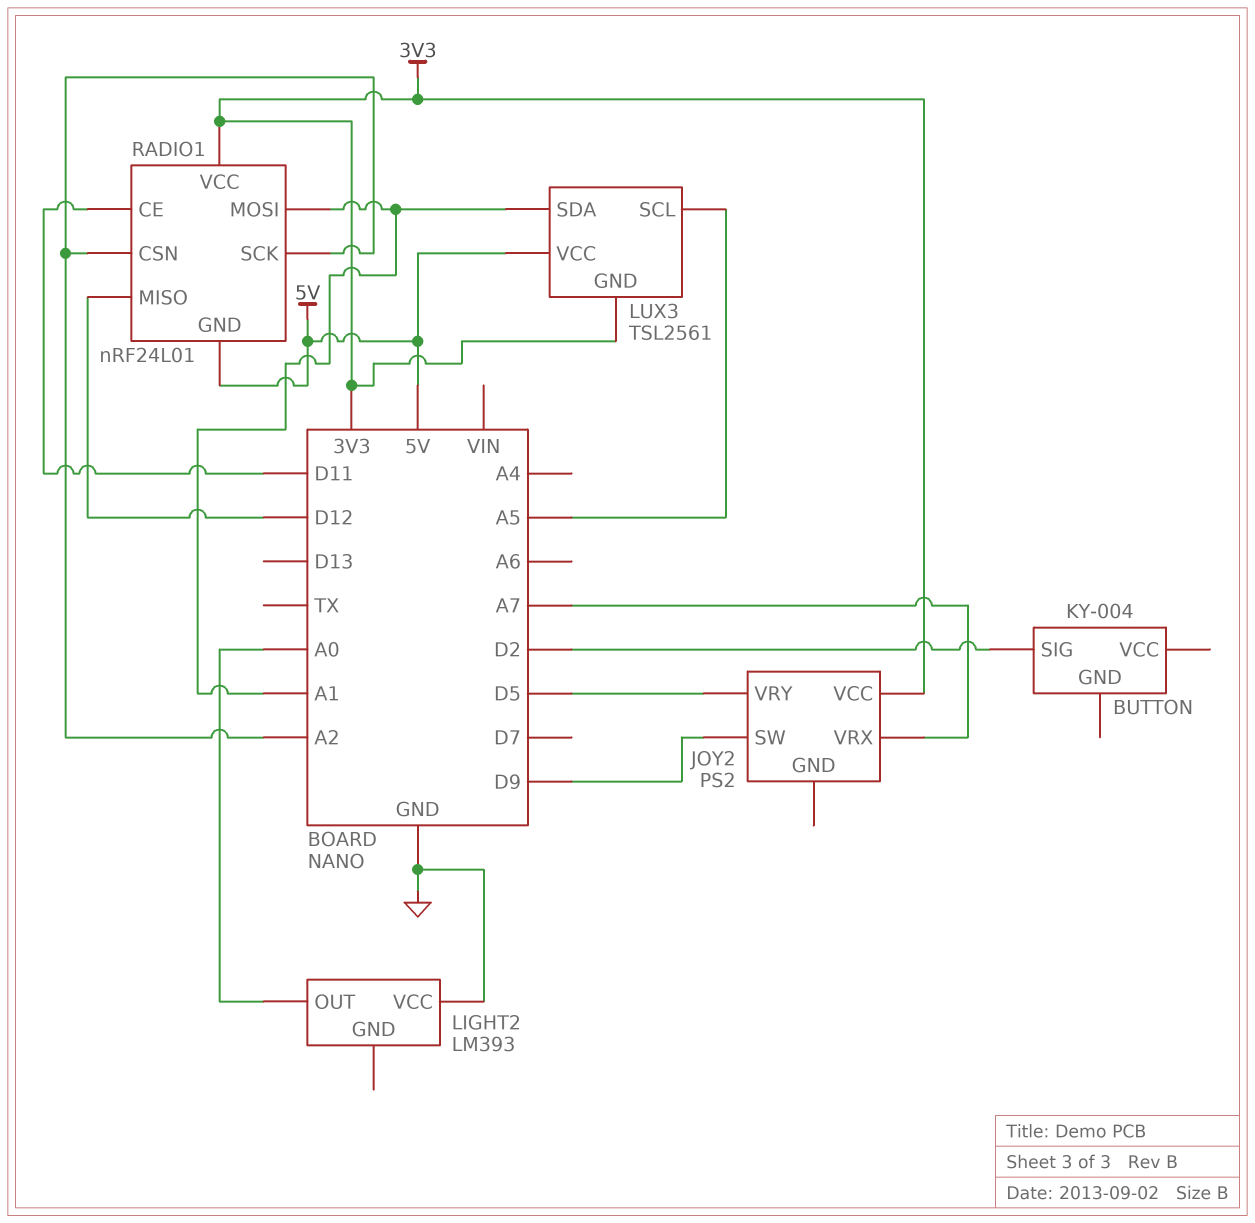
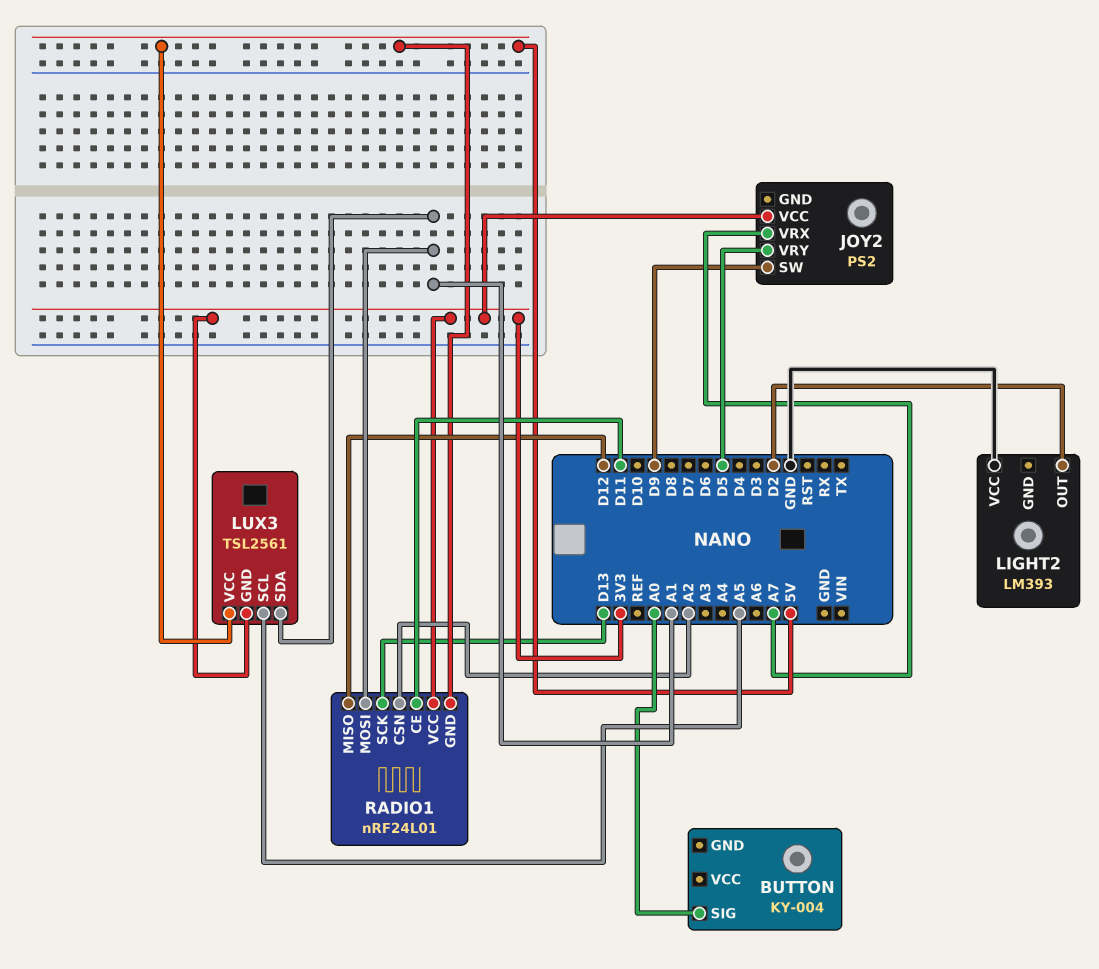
BUTTON pin SIG: D2 -> A0
LIGHT2 pin OUT: A0 -> D2
RADIO1 pin SCK: A2 -> D13

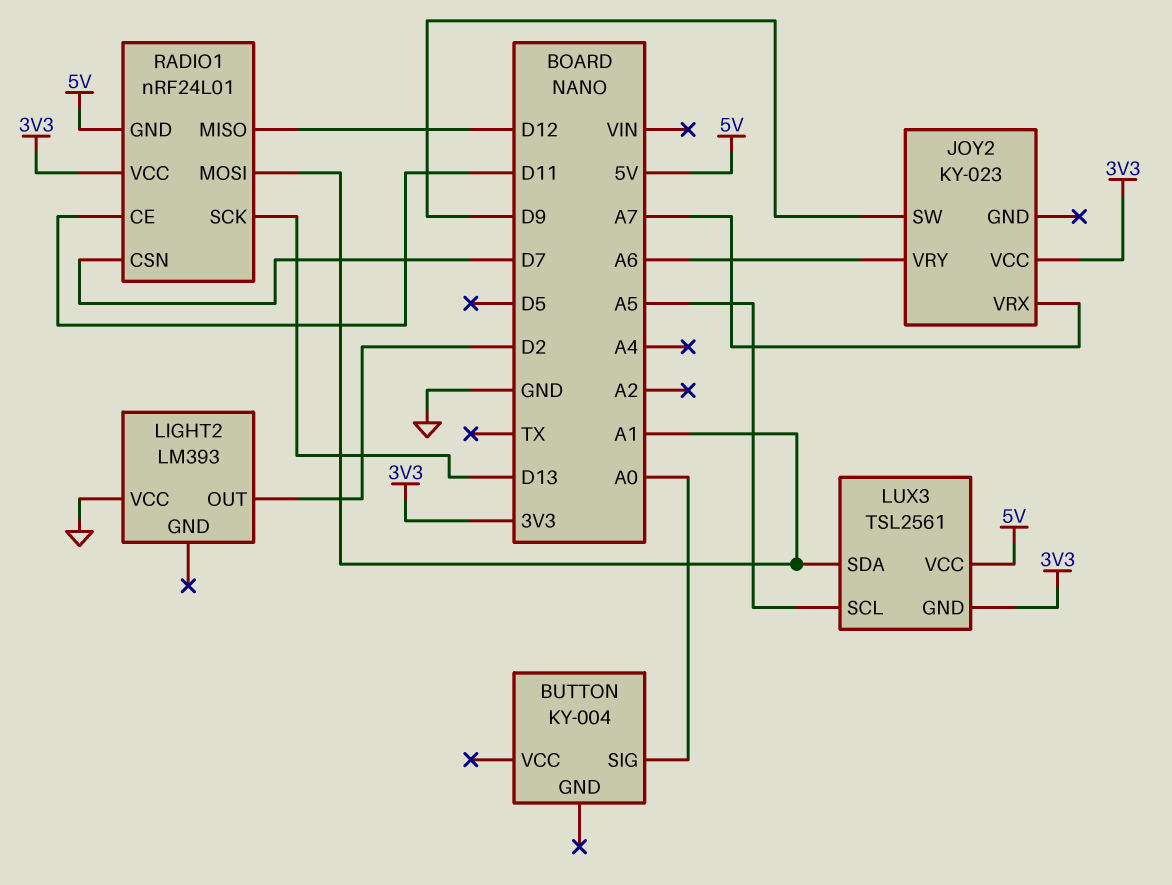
JOY2: PS2 -> KY-023
JOY2 pin VRY: D5 -> A6
RADIO1 pin CSN: A2 -> D7

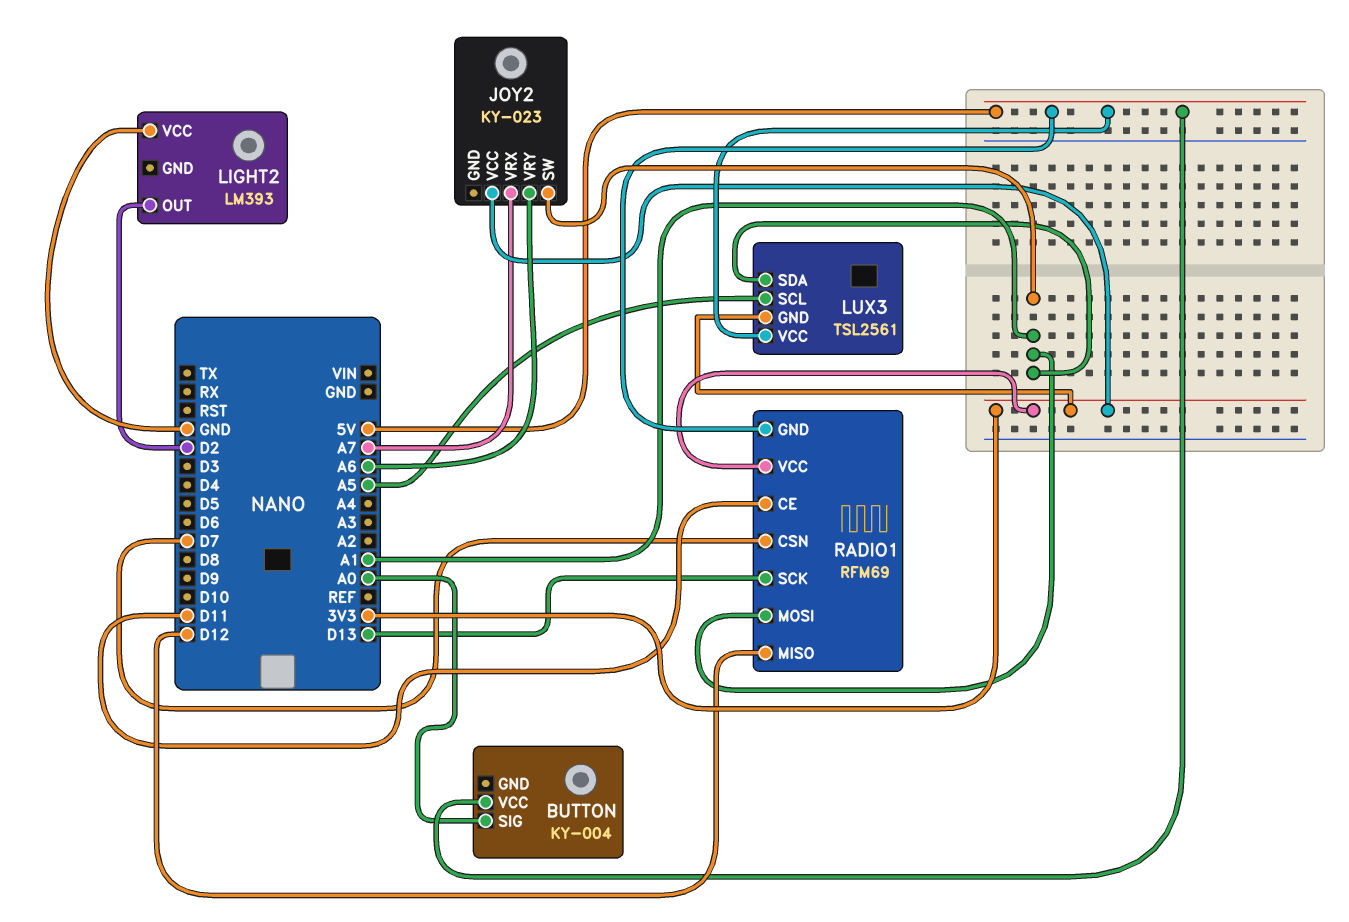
BUTTON pin VCC: none -> 5V
JOY2 pin SW: D9 -> A1
RADIO1: nRF24L01 -> RFM69

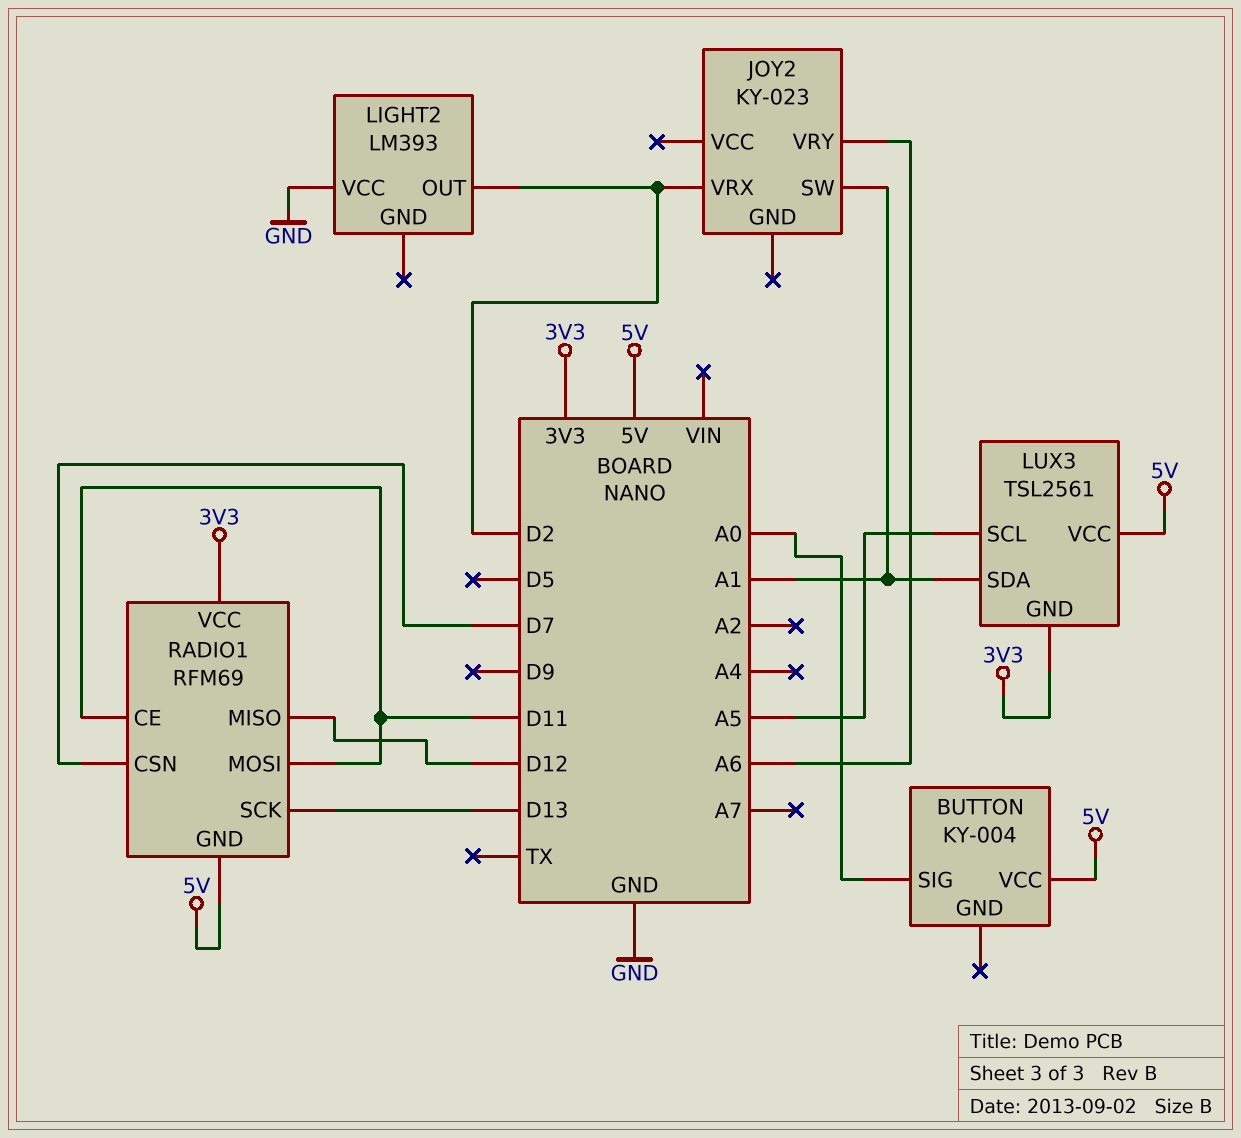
JOY2 pin VCC: 3V3 -> none
JOY2 pin VRX: A7 -> D2
RADIO1 pin MOSI: A1 -> D11

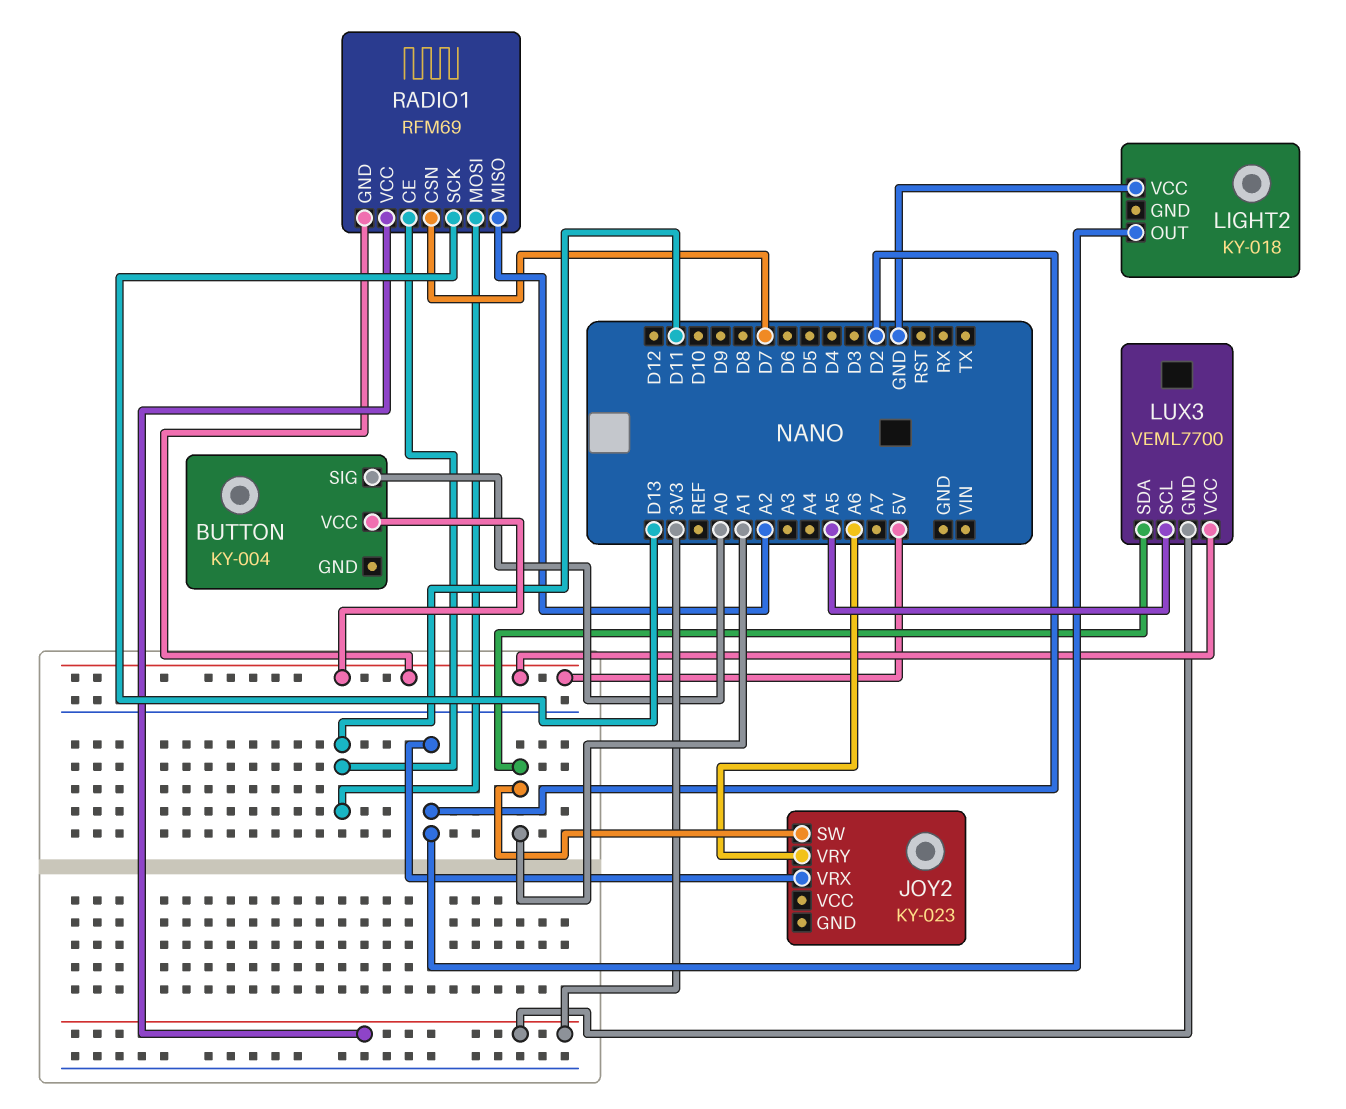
LIGHT2: LM393 -> KY-018
LUX3: TSL2561 -> VEML7700
RADIO1 pin MISO: D12 -> A2

